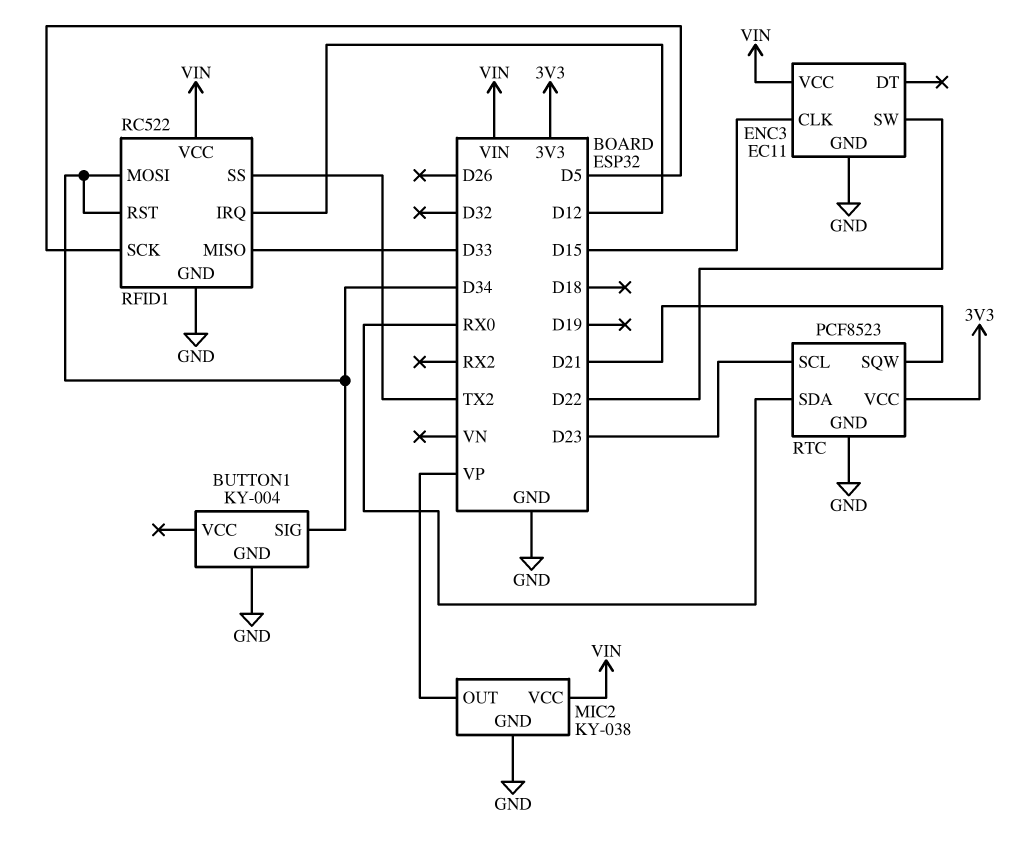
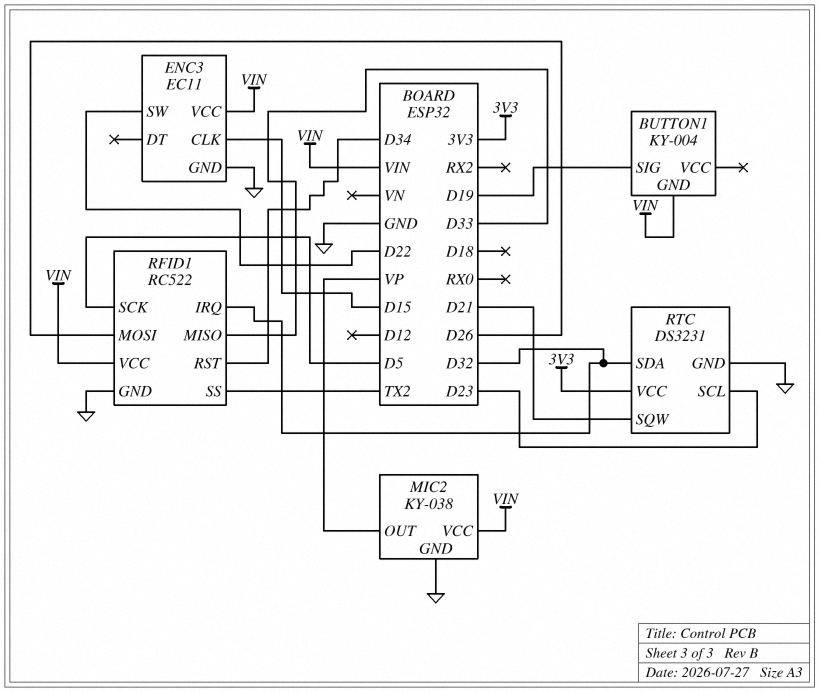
BUTTON1 pin GND: GND -> VIN
BUTTON1 pin SIG: D34 -> D19
RFID1 pin IRQ: D12 -> D32
RFID1 pin MOSI: D34 -> D26
RTC: PCF8523 -> DS3231
RTC pin SDA: RX0 -> D32

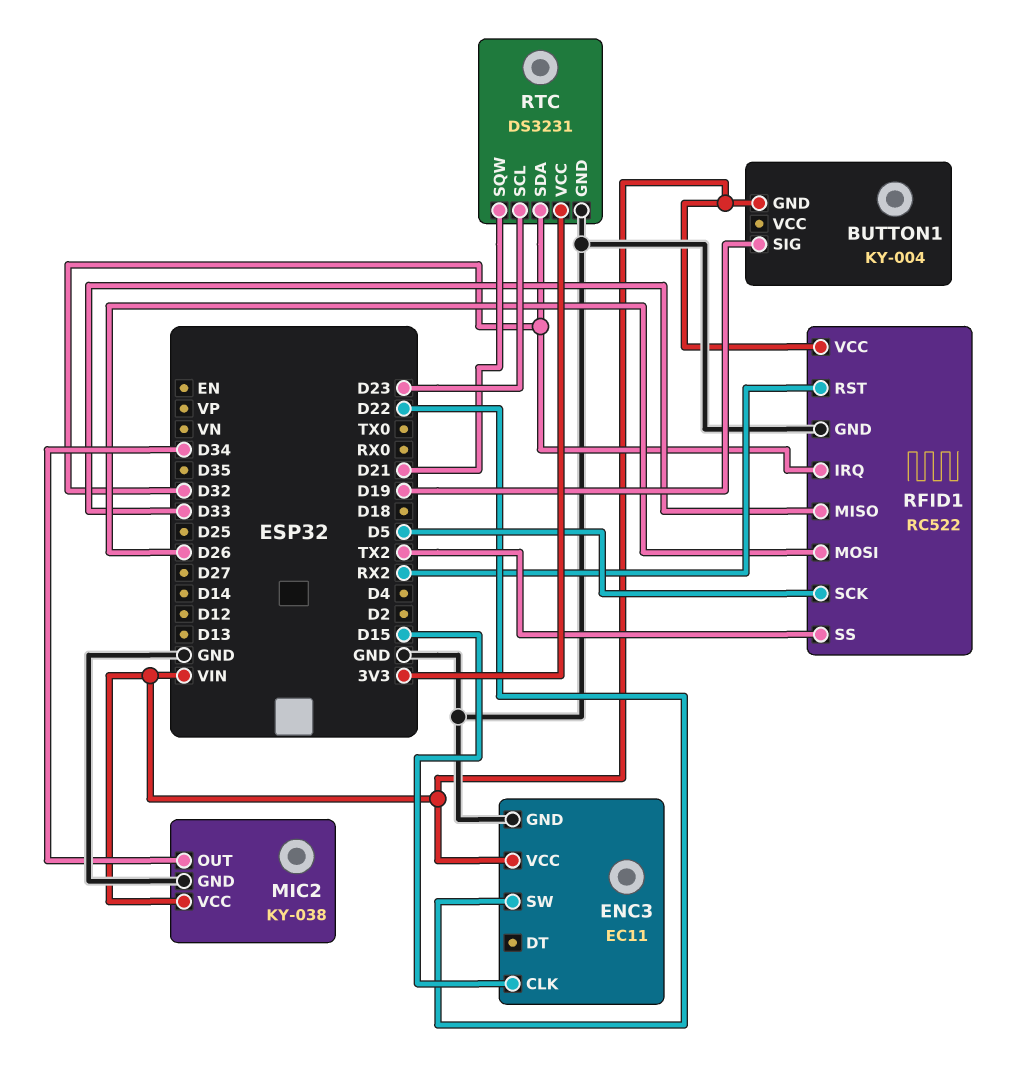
MIC2 pin OUT: VP -> D34
RFID1 pin RST: D34 -> RX2

